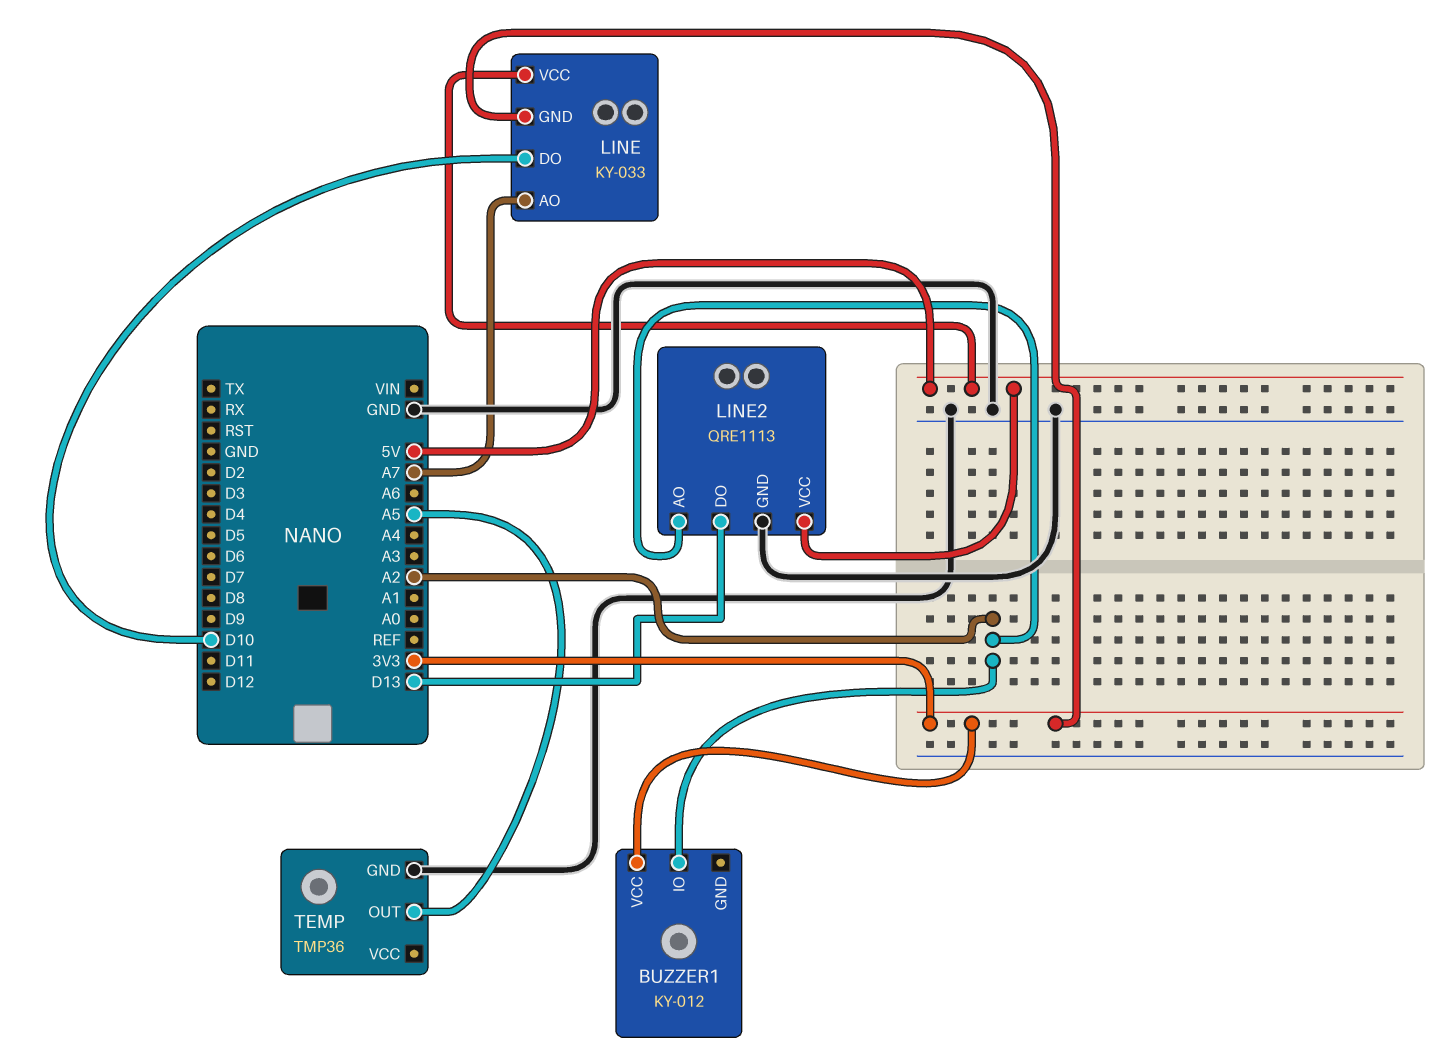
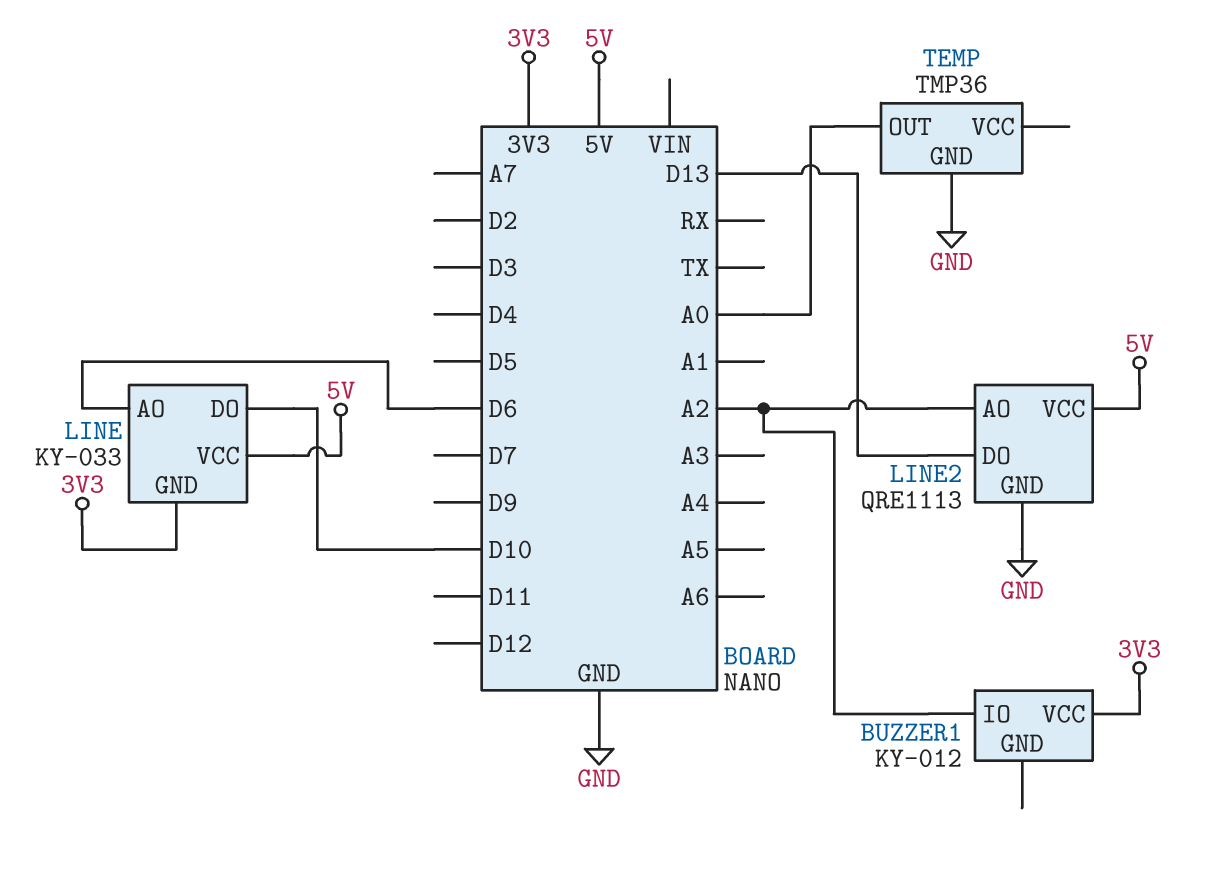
LINE pin AO: A7 -> D6
TEMP pin OUT: A5 -> A0

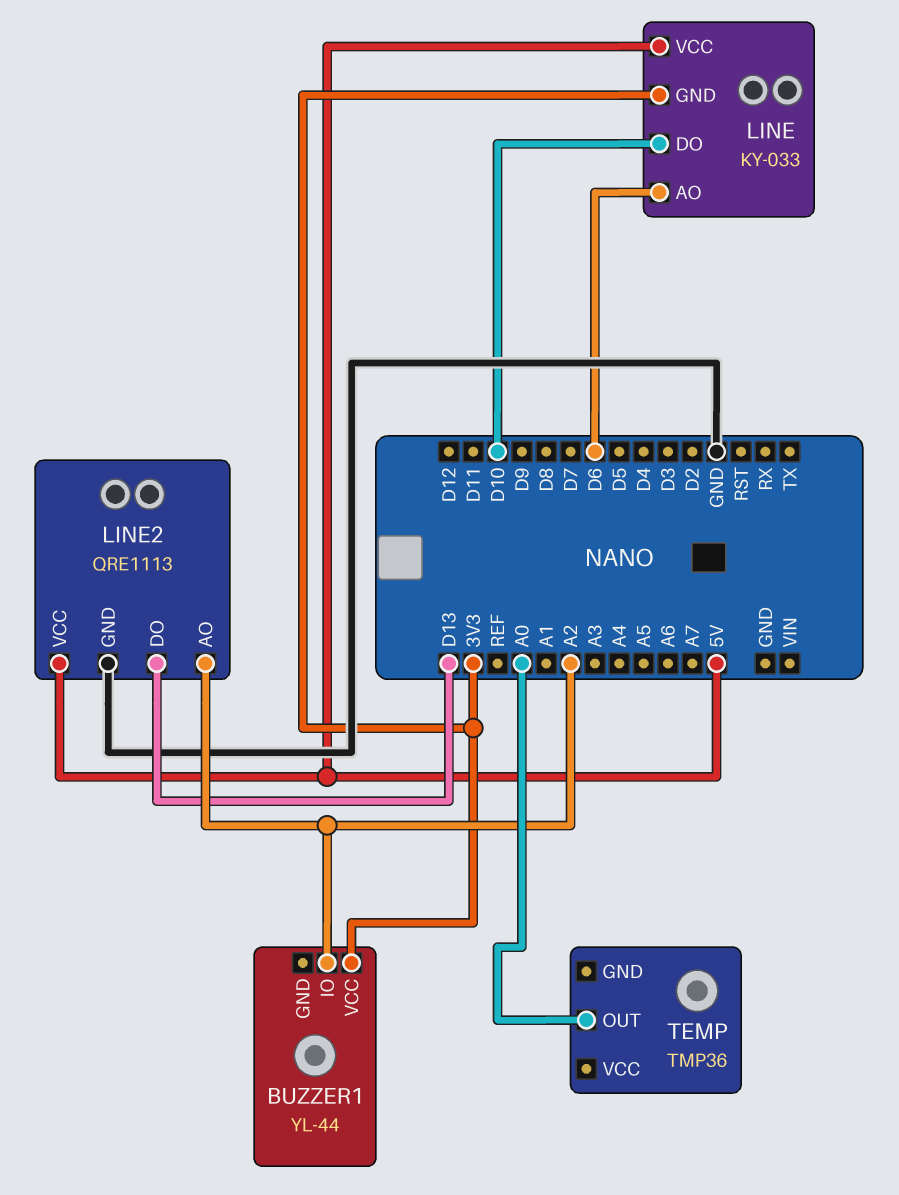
BUZZER1: KY-012 -> YL-44
TEMP pin GND: GND -> none

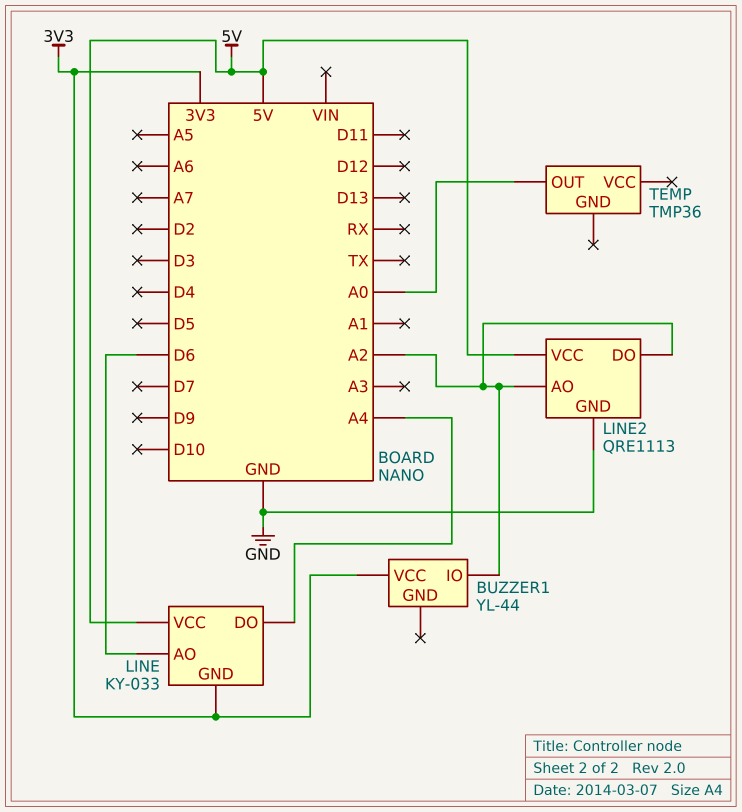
LINE pin DO: D10 -> A4
LINE2 pin DO: D13 -> A2

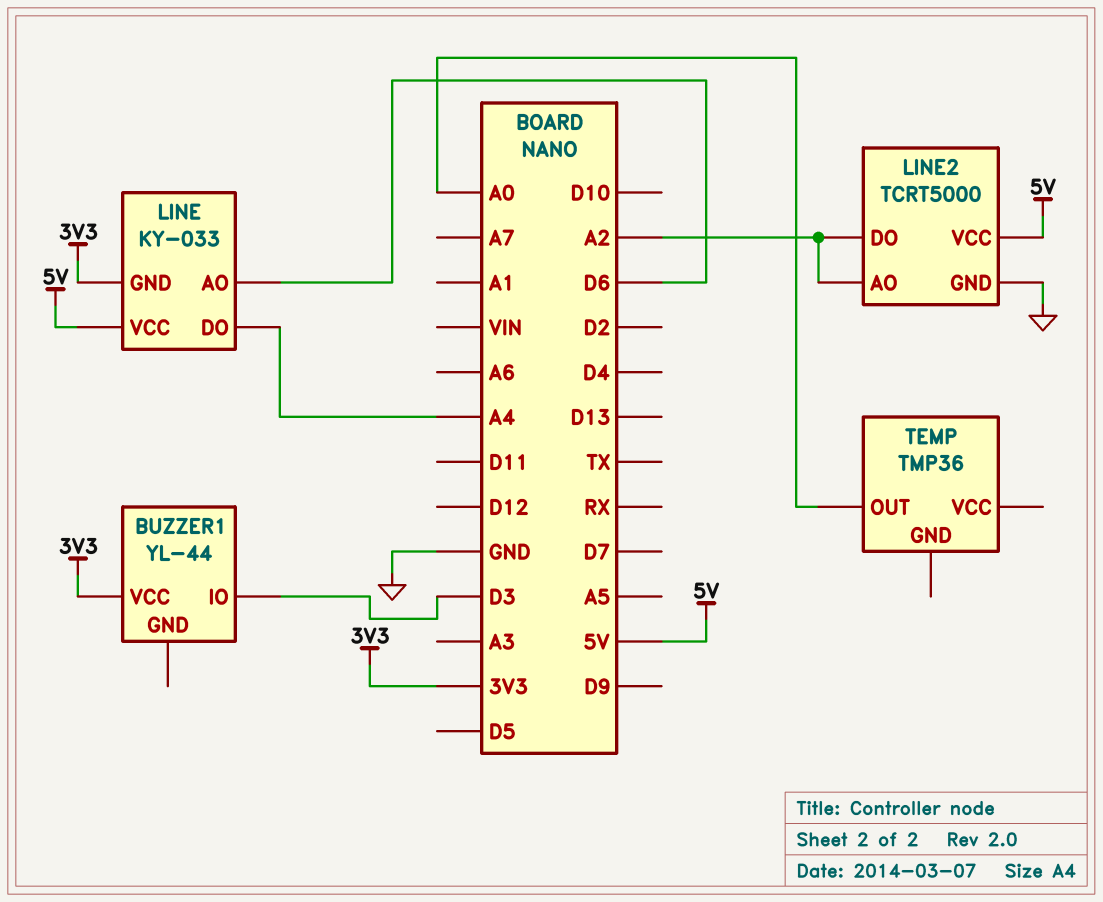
BUZZER1 pin IO: A2 -> D3
LINE2: QRE1113 -> TCRT5000

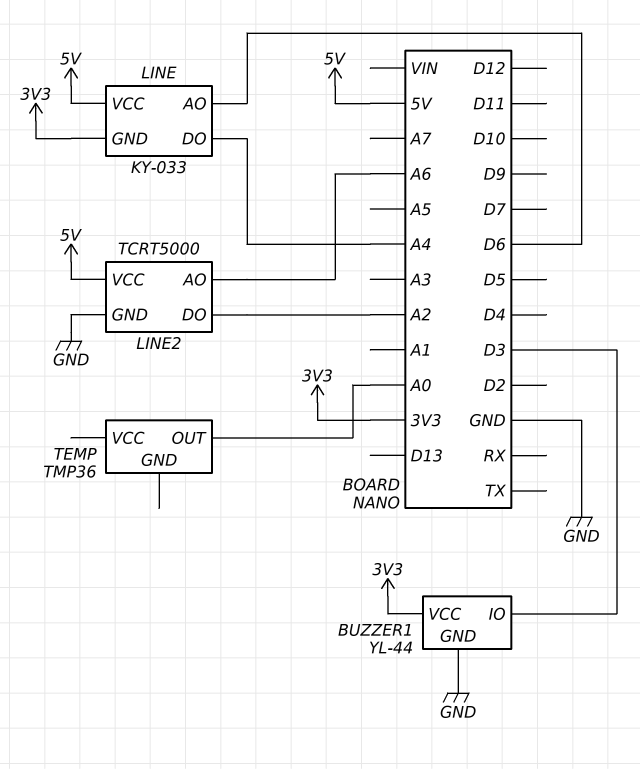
BUZZER1 pin GND: none -> GND
LINE2 pin AO: A2 -> A6

